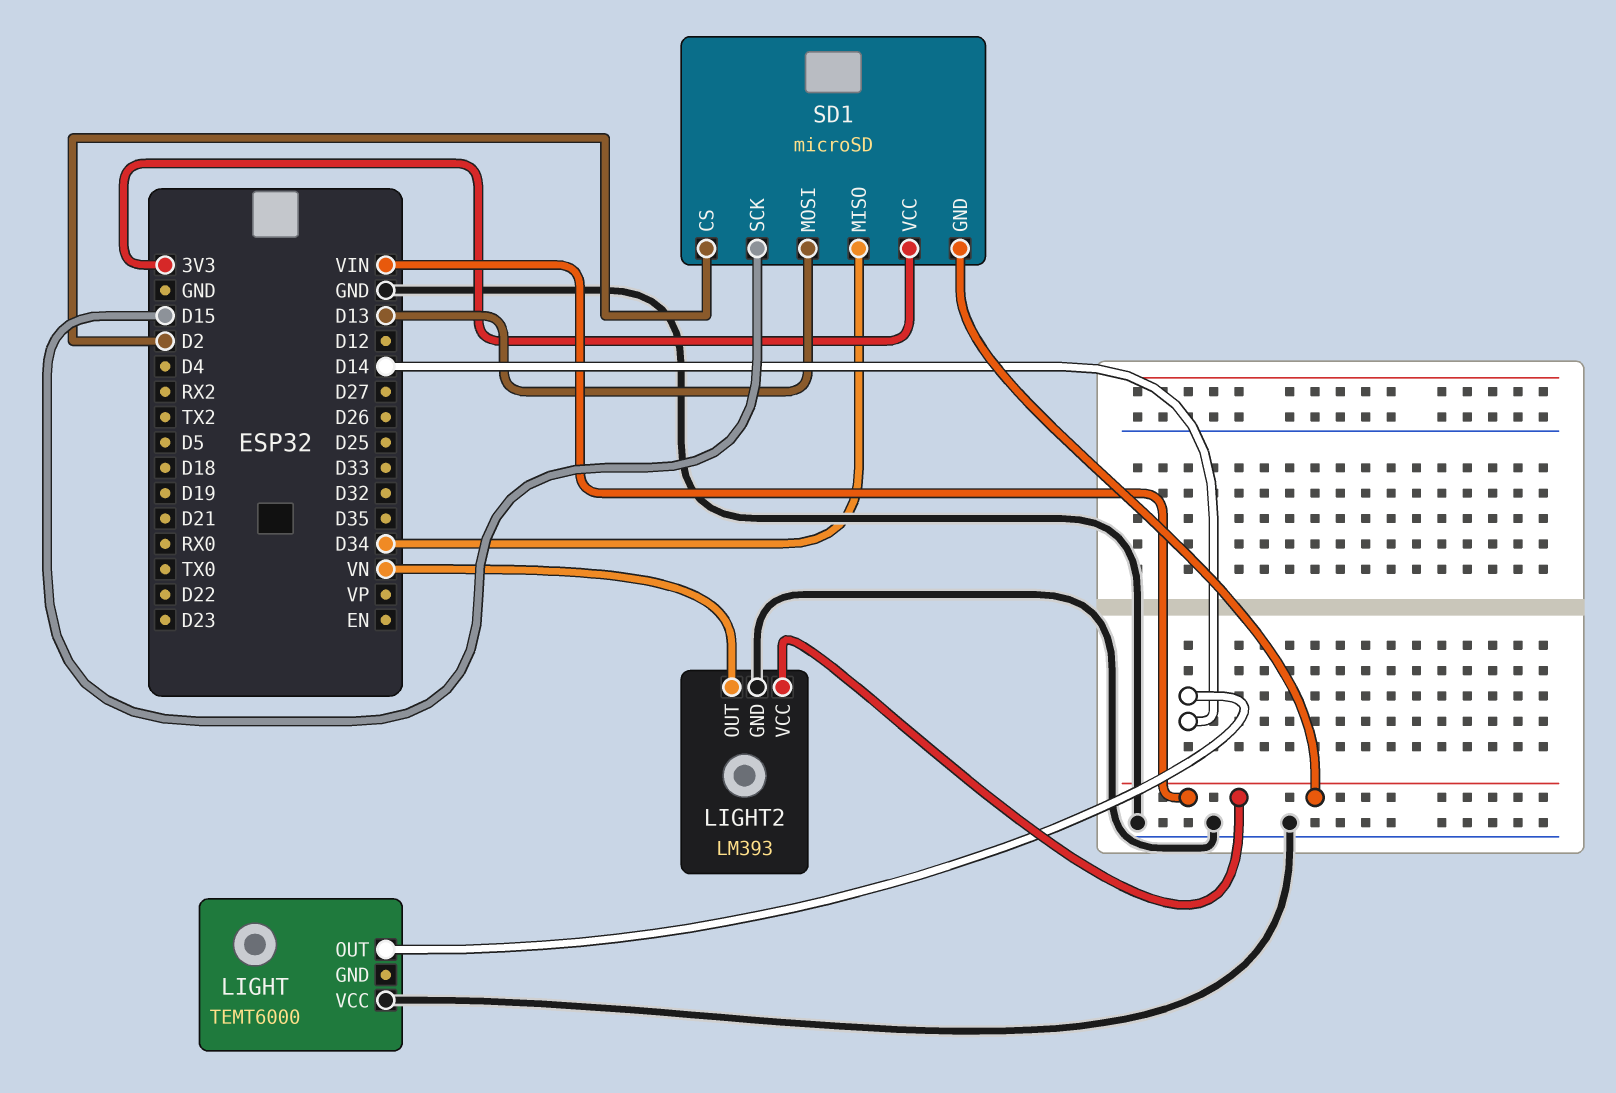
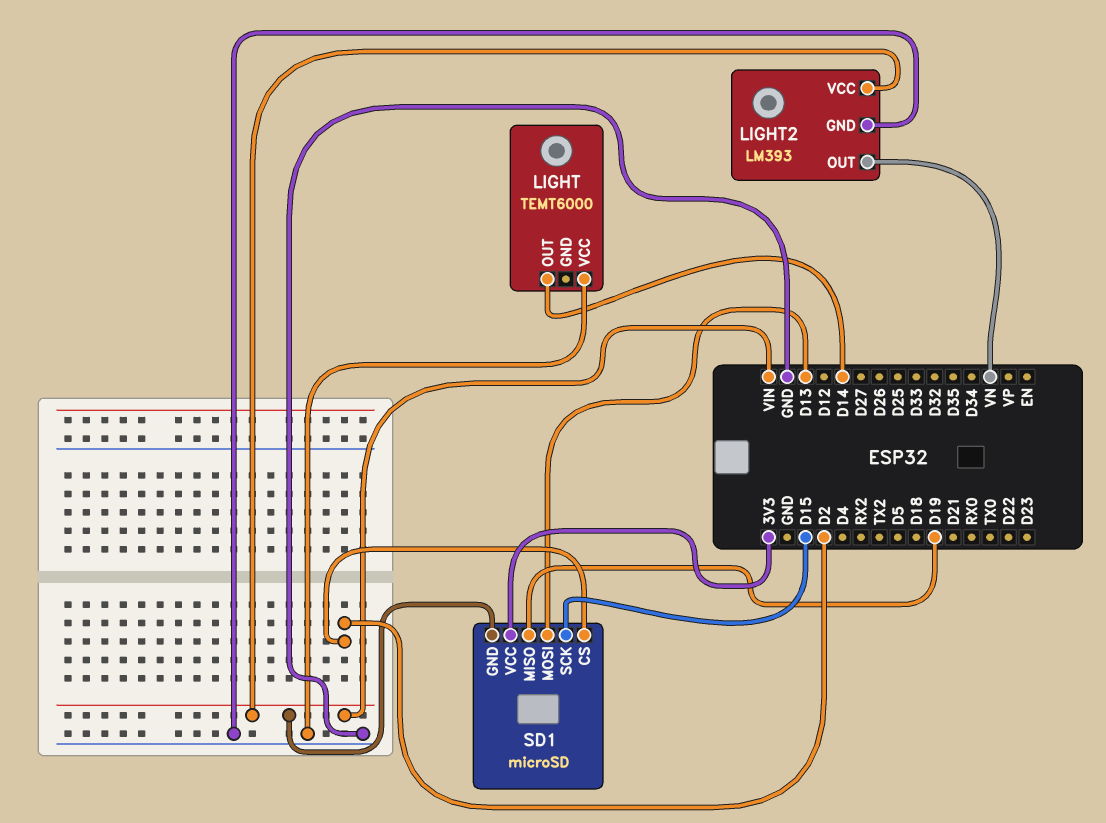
SD1 pin MISO: D34 -> D19

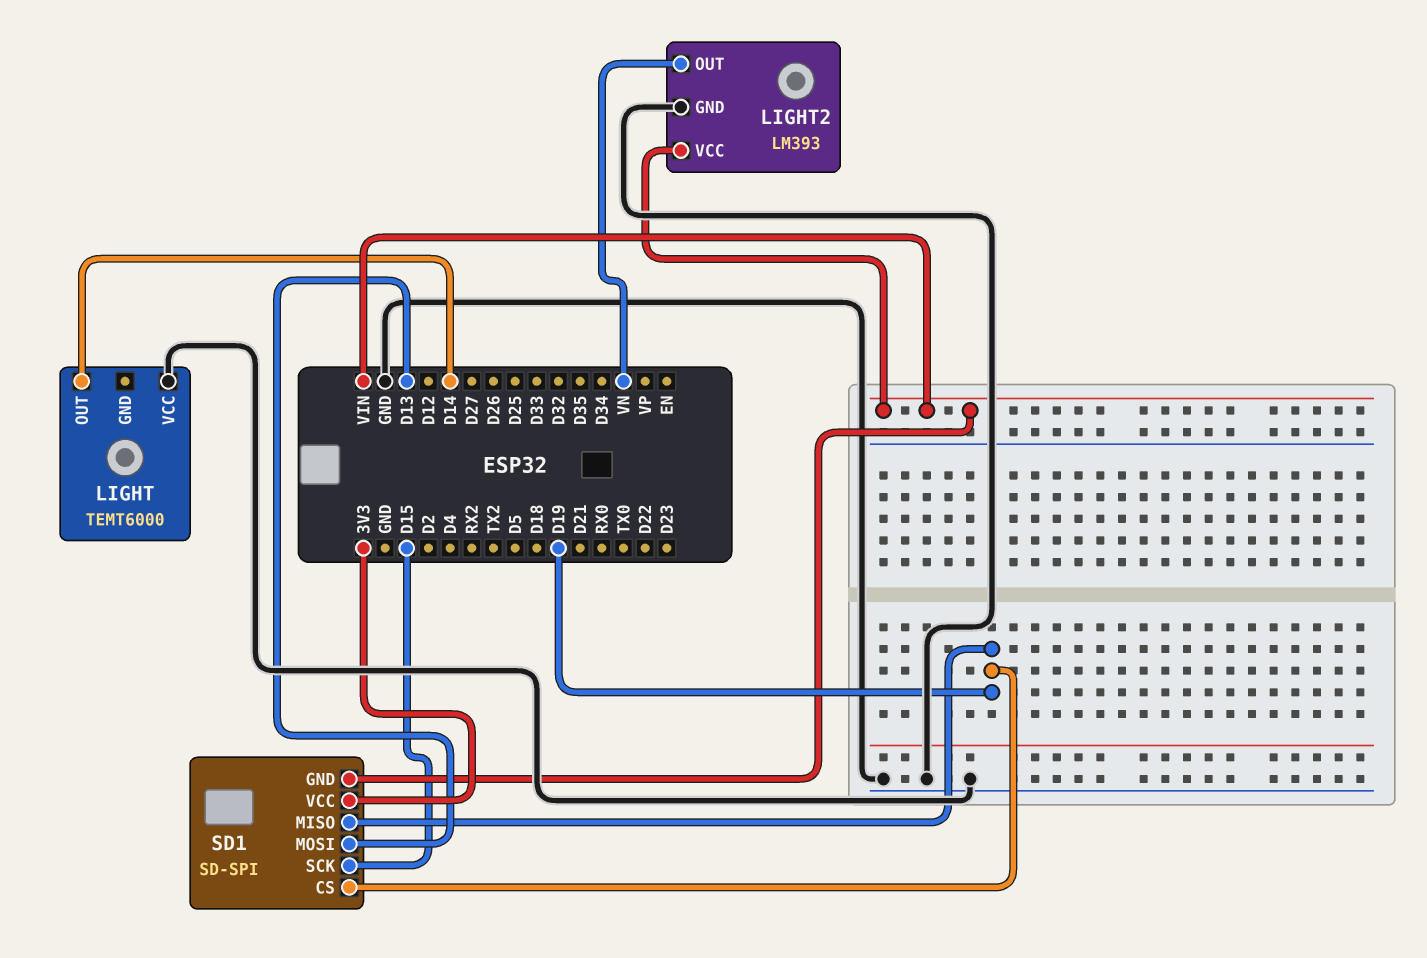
SD1: microSD -> SD-SPI
SD1 pin CS: D2 -> D19

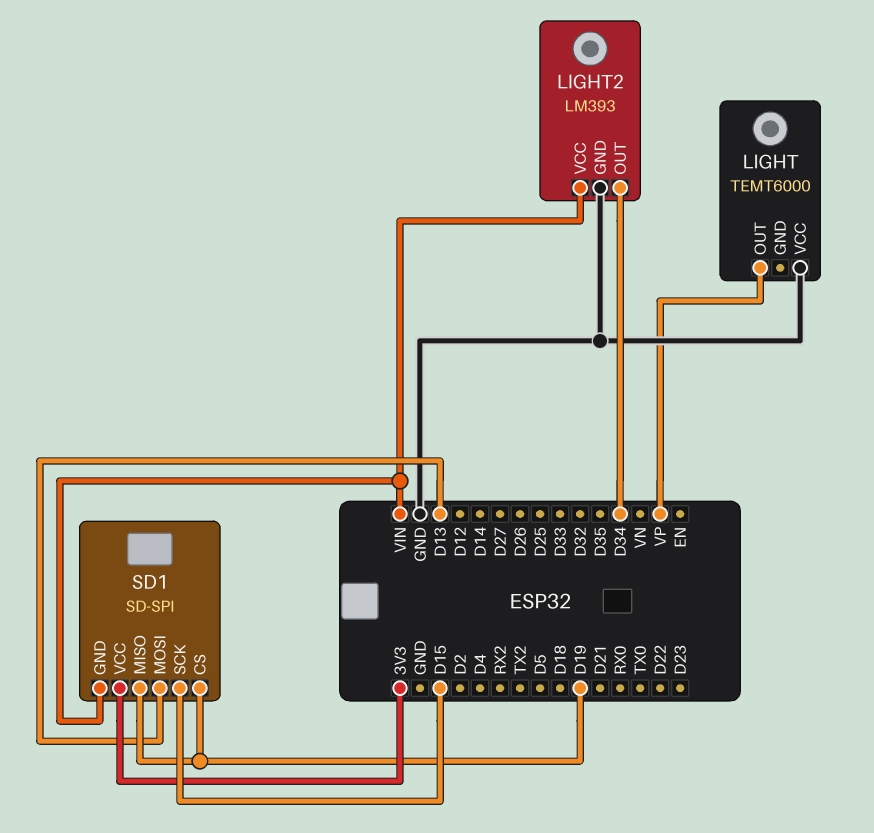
LIGHT pin OUT: D14 -> VP
LIGHT2 pin OUT: VN -> D34

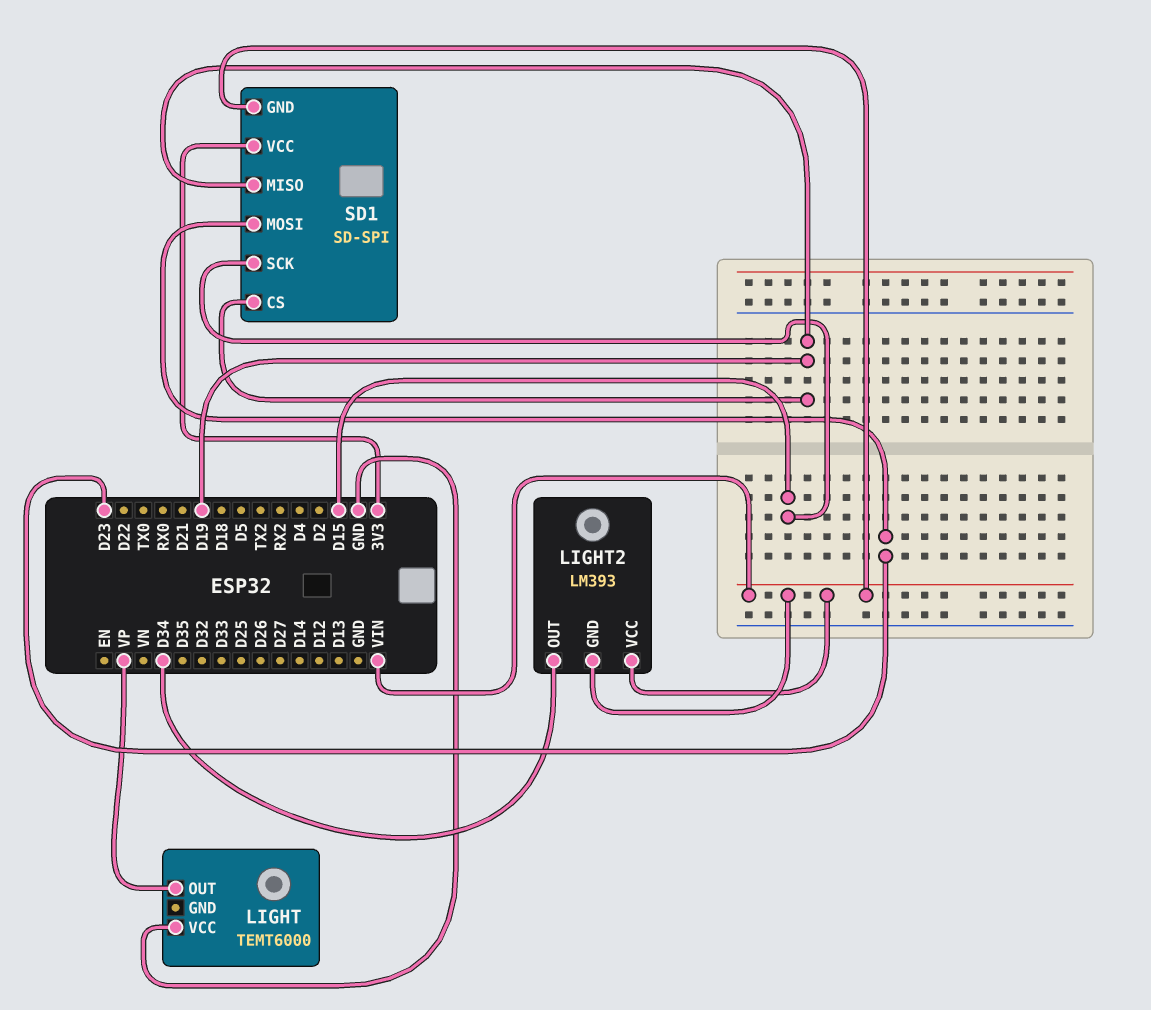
LIGHT2 pin GND: GND -> VIN
SD1 pin MOSI: D13 -> D23

